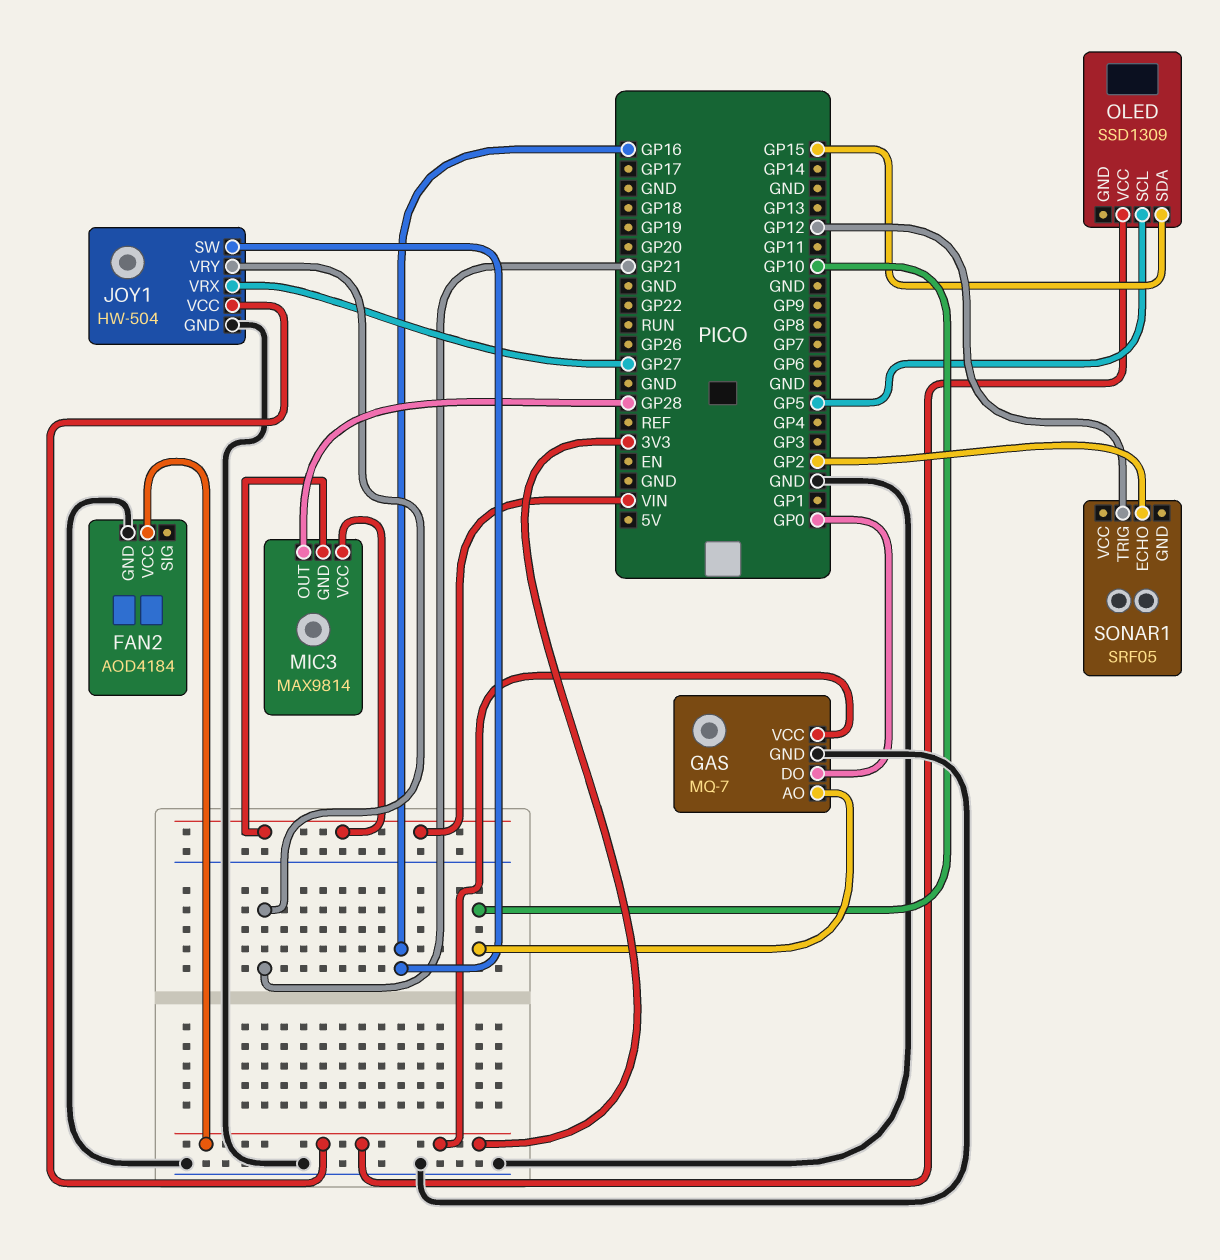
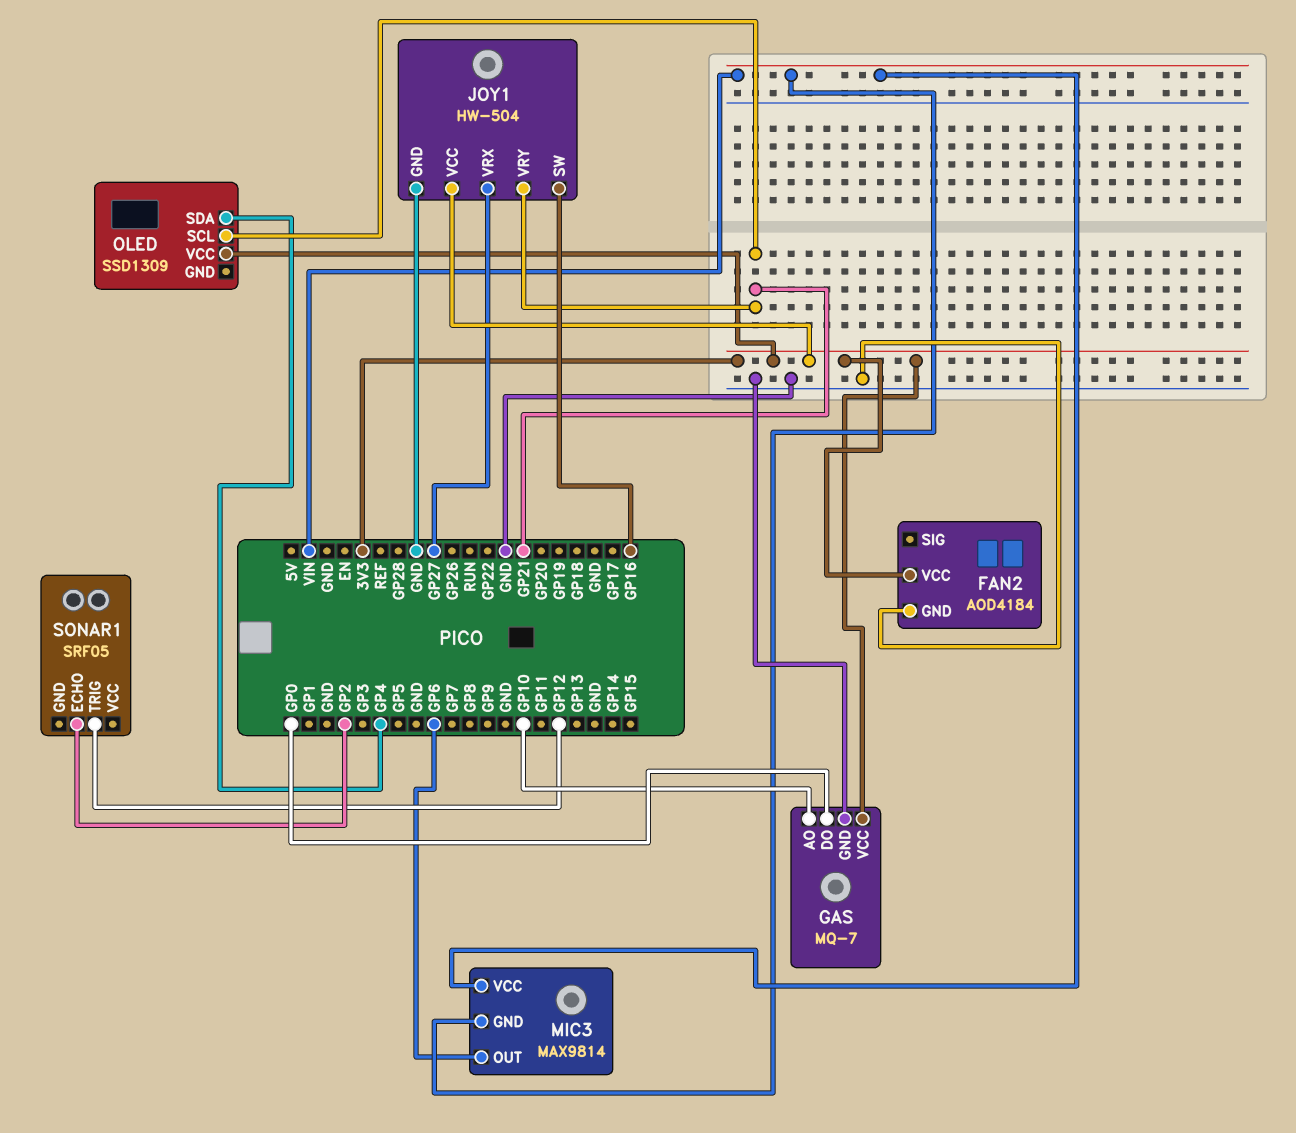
MIC3 pin OUT: GP28 -> GP6
OLED pin SCL: GP5 -> GP21
OLED pin SDA: GP15 -> GP4

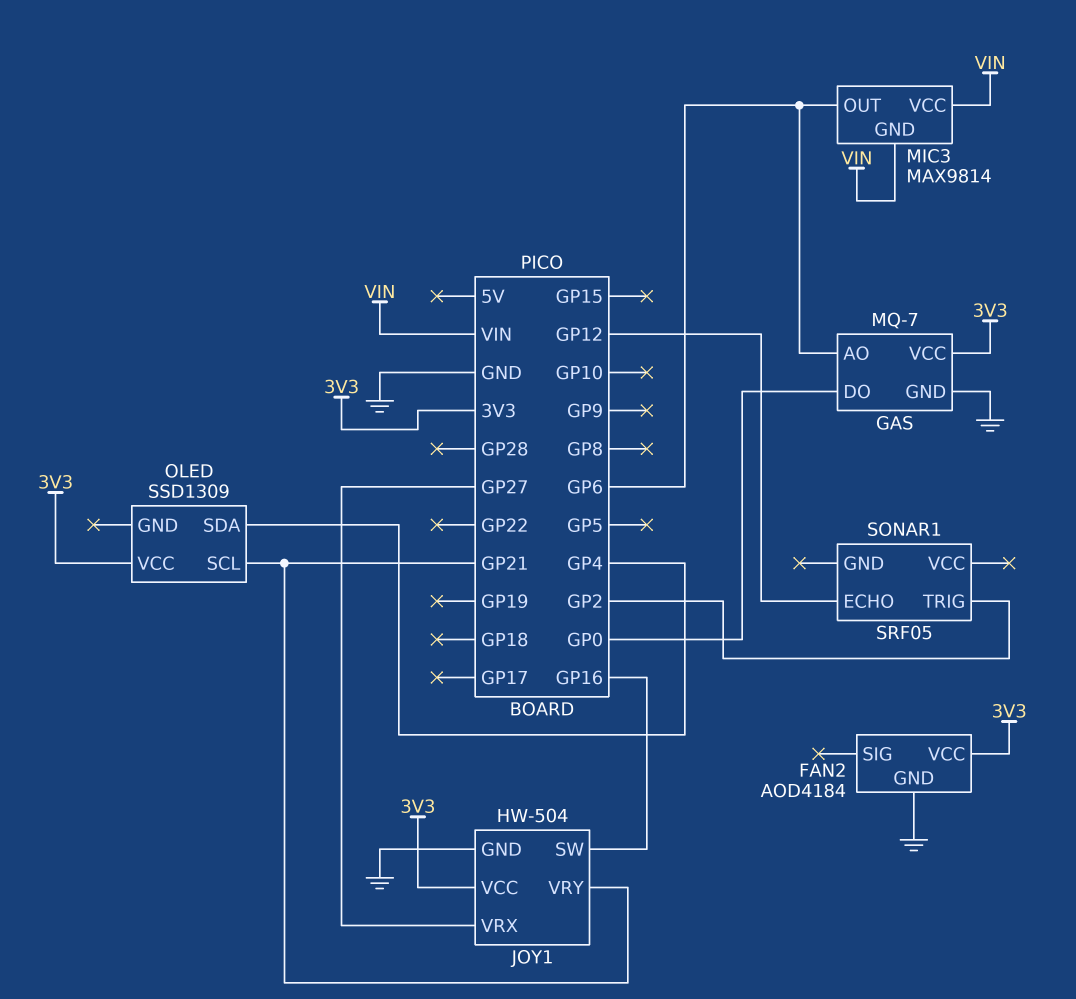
GAS pin AO: GP10 -> GP6
SONAR1 pin ECHO: GP2 -> GP12
SONAR1 pin TRIG: GP12 -> GP2

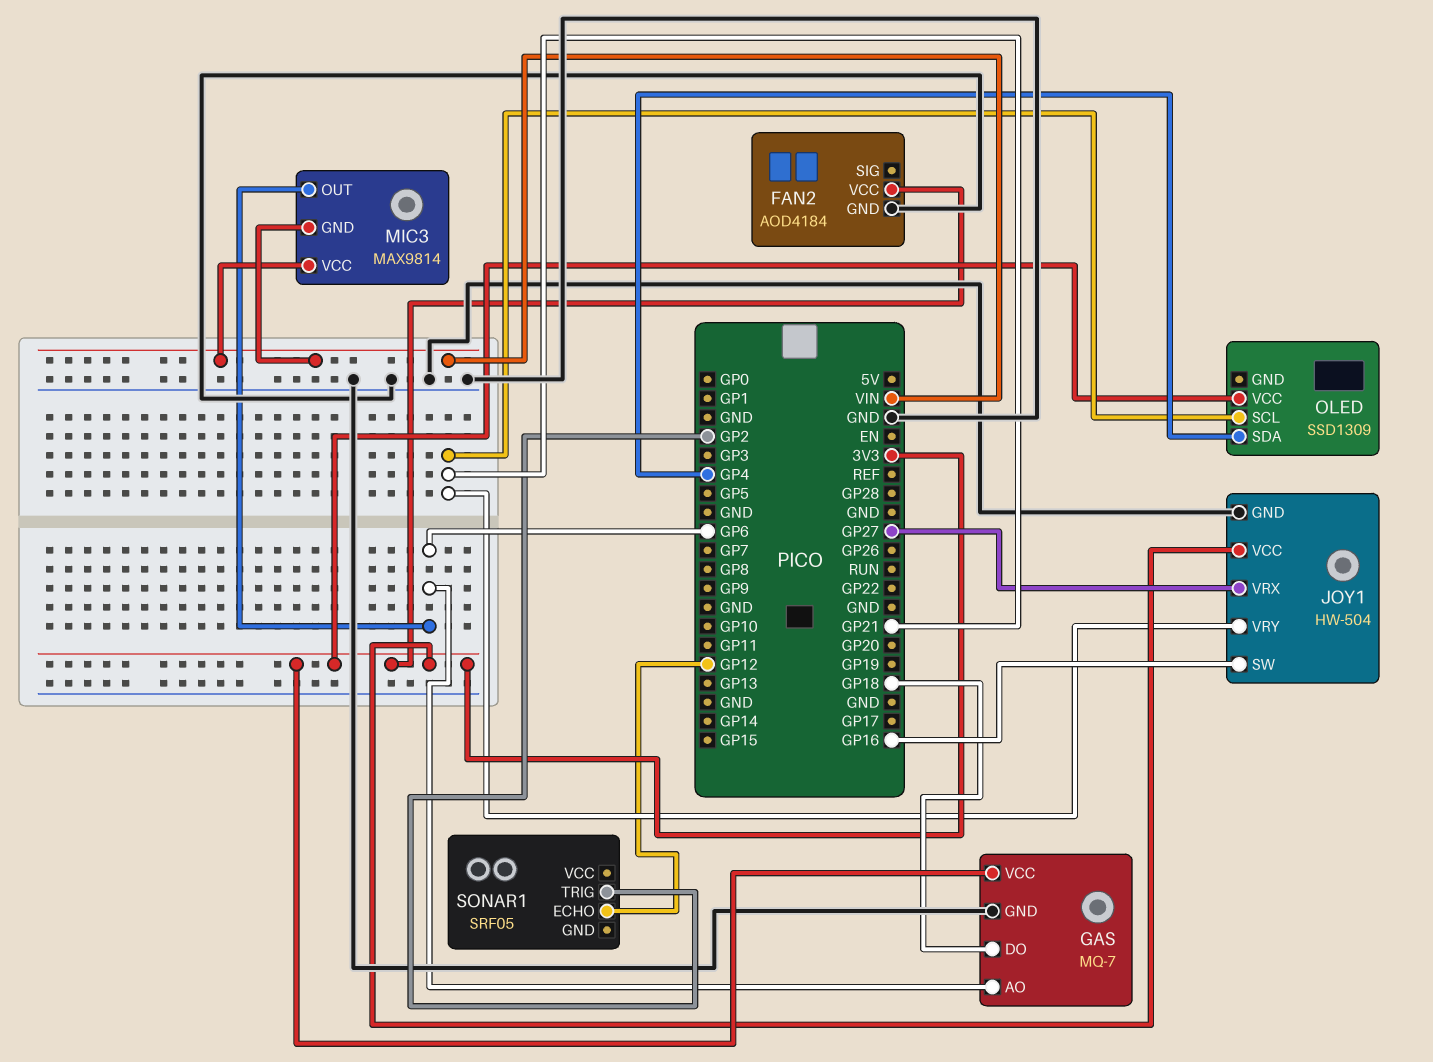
GAS pin DO: GP0 -> GP18

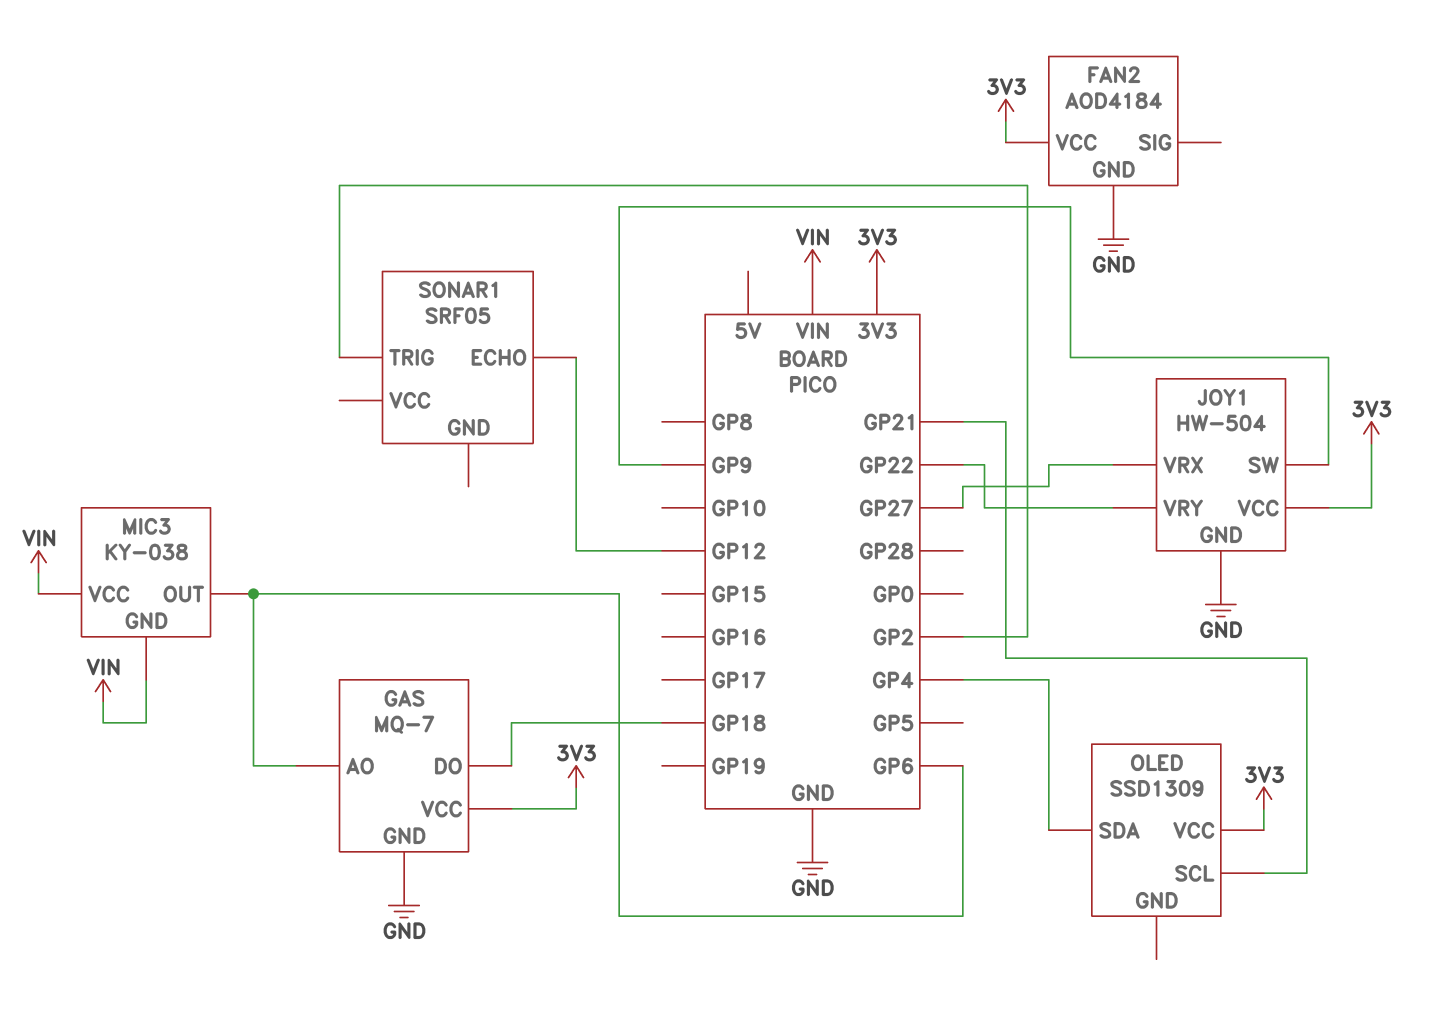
JOY1 pin SW: GP16 -> GP9
JOY1 pin VRY: GP21 -> GP22
MIC3: MAX9814 -> KY-038

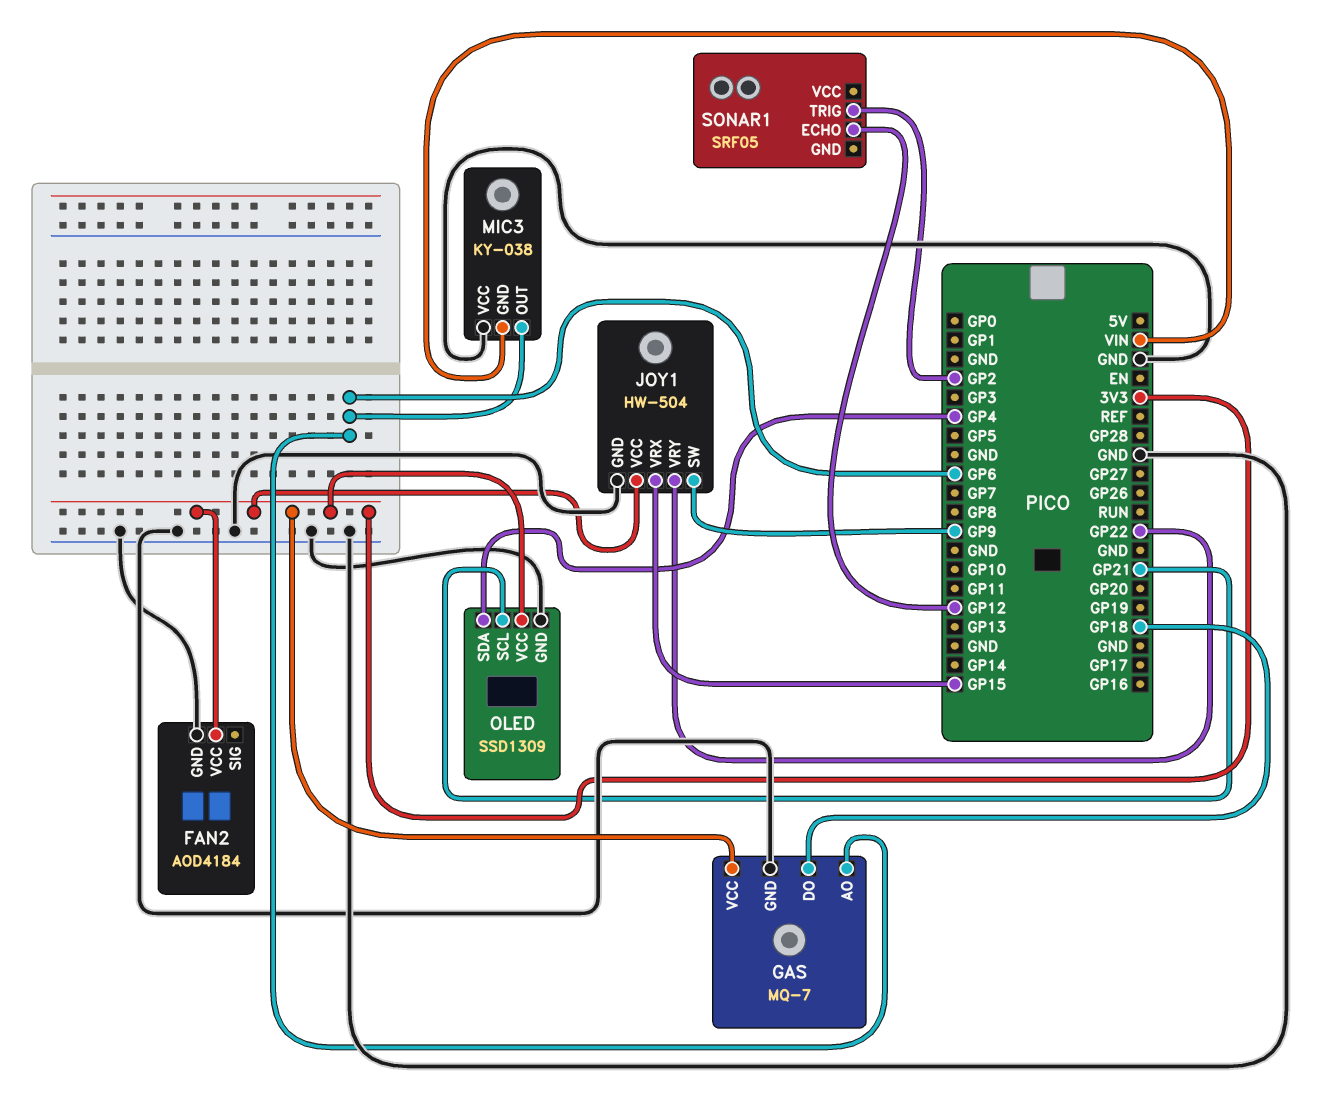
JOY1 pin VRX: GP27 -> GP15
MIC3 pin VCC: VIN -> GND
OLED pin GND: none -> GND

